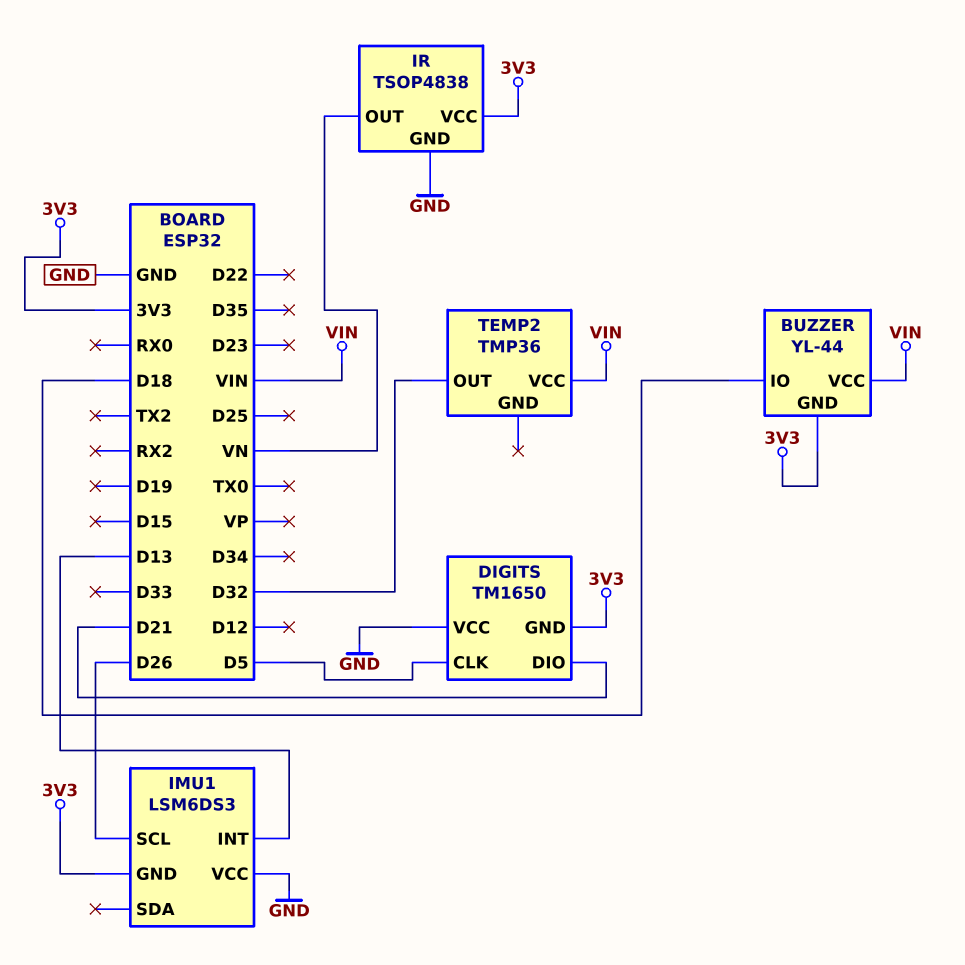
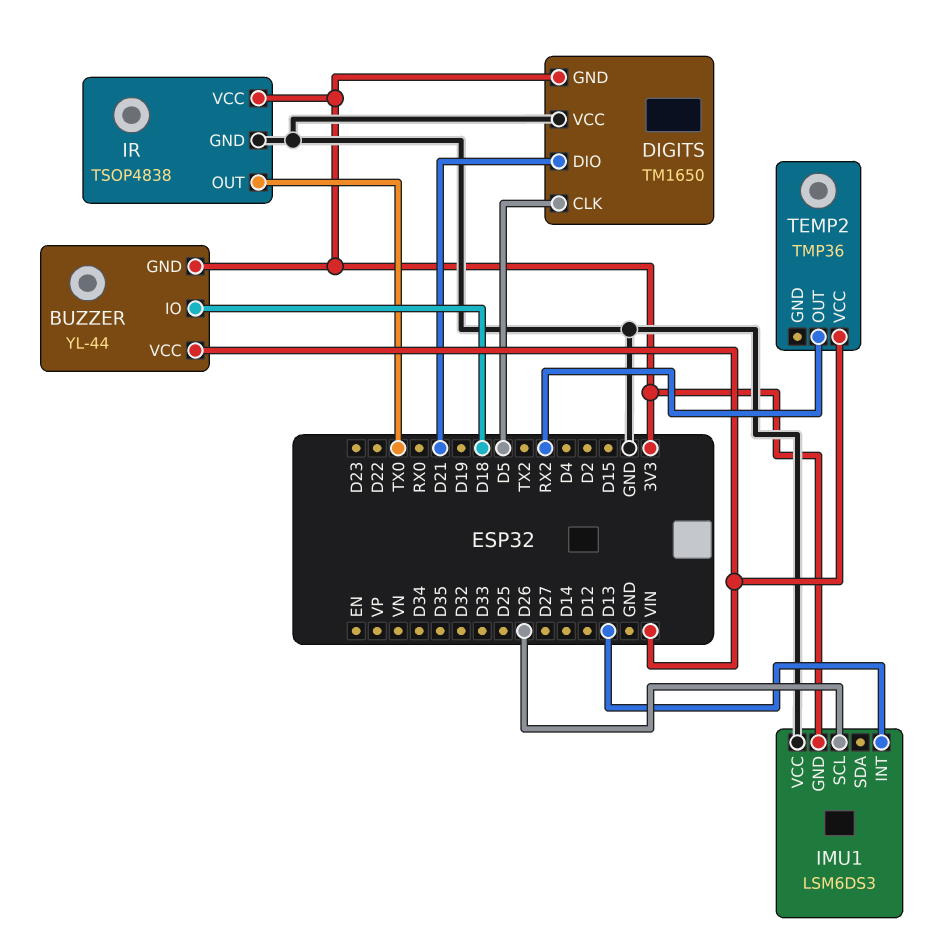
IR pin OUT: VN -> TX0
TEMP2 pin OUT: D32 -> RX2

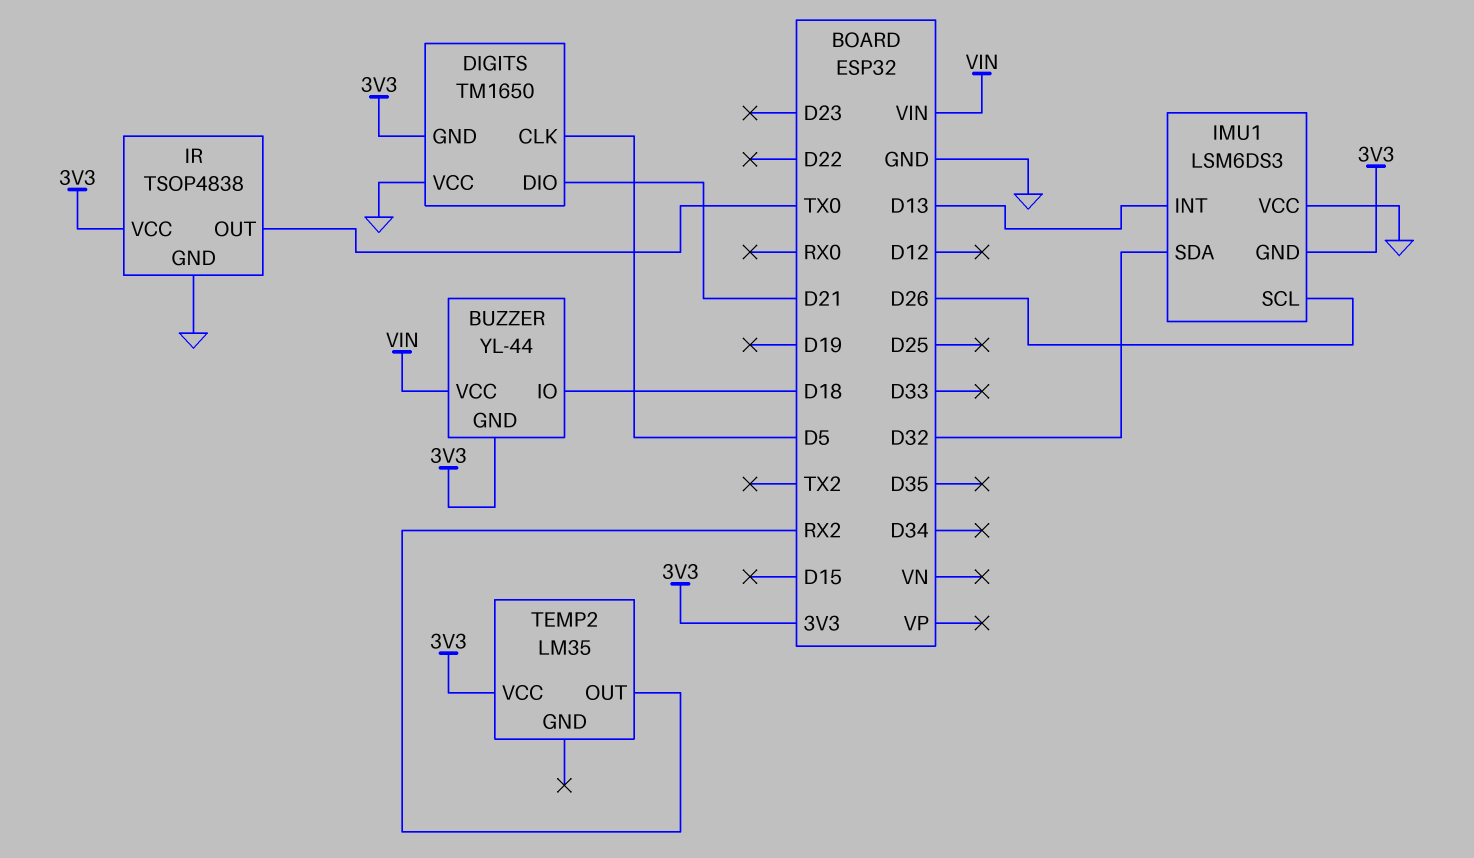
IMU1 pin SDA: none -> D32
TEMP2: TMP36 -> LM35
TEMP2 pin VCC: VIN -> 3V3

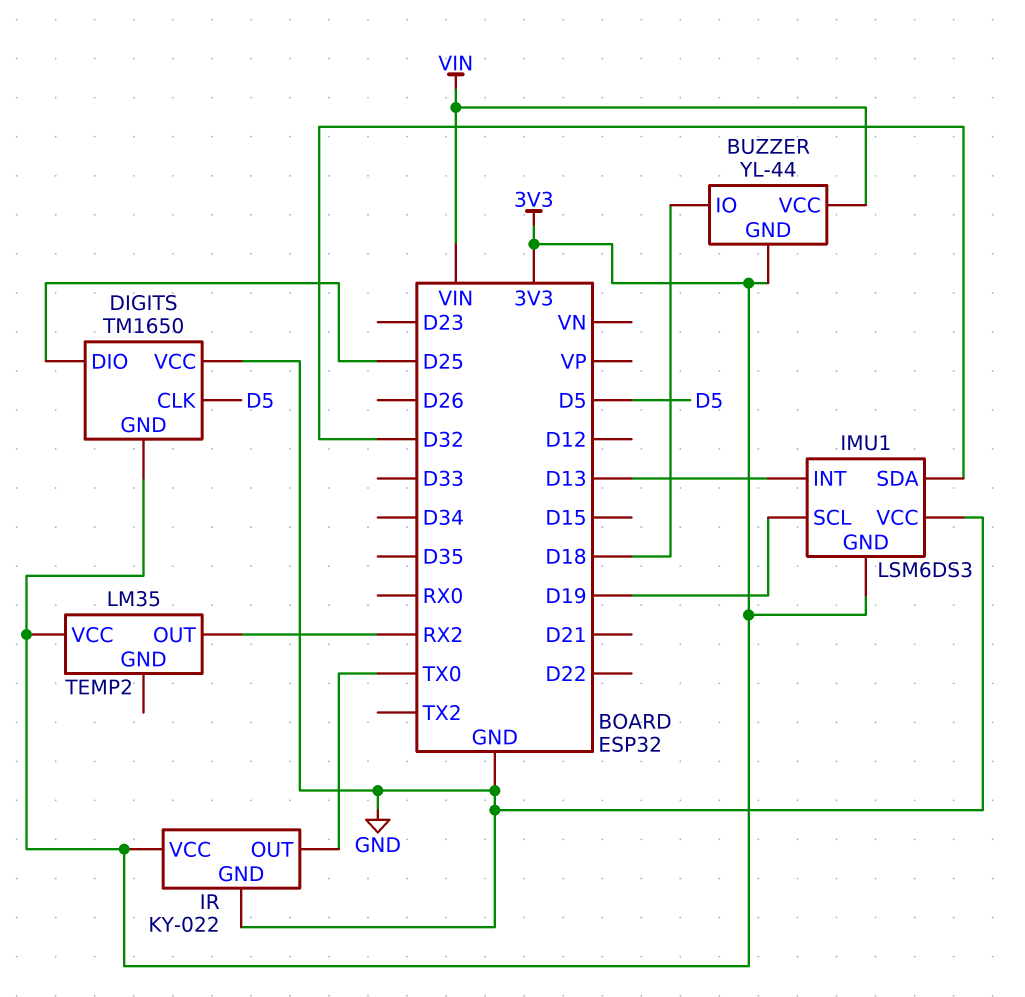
DIGITS pin DIO: D21 -> D25
IMU1 pin SCL: D26 -> D19
IR: TSOP4838 -> KY-022

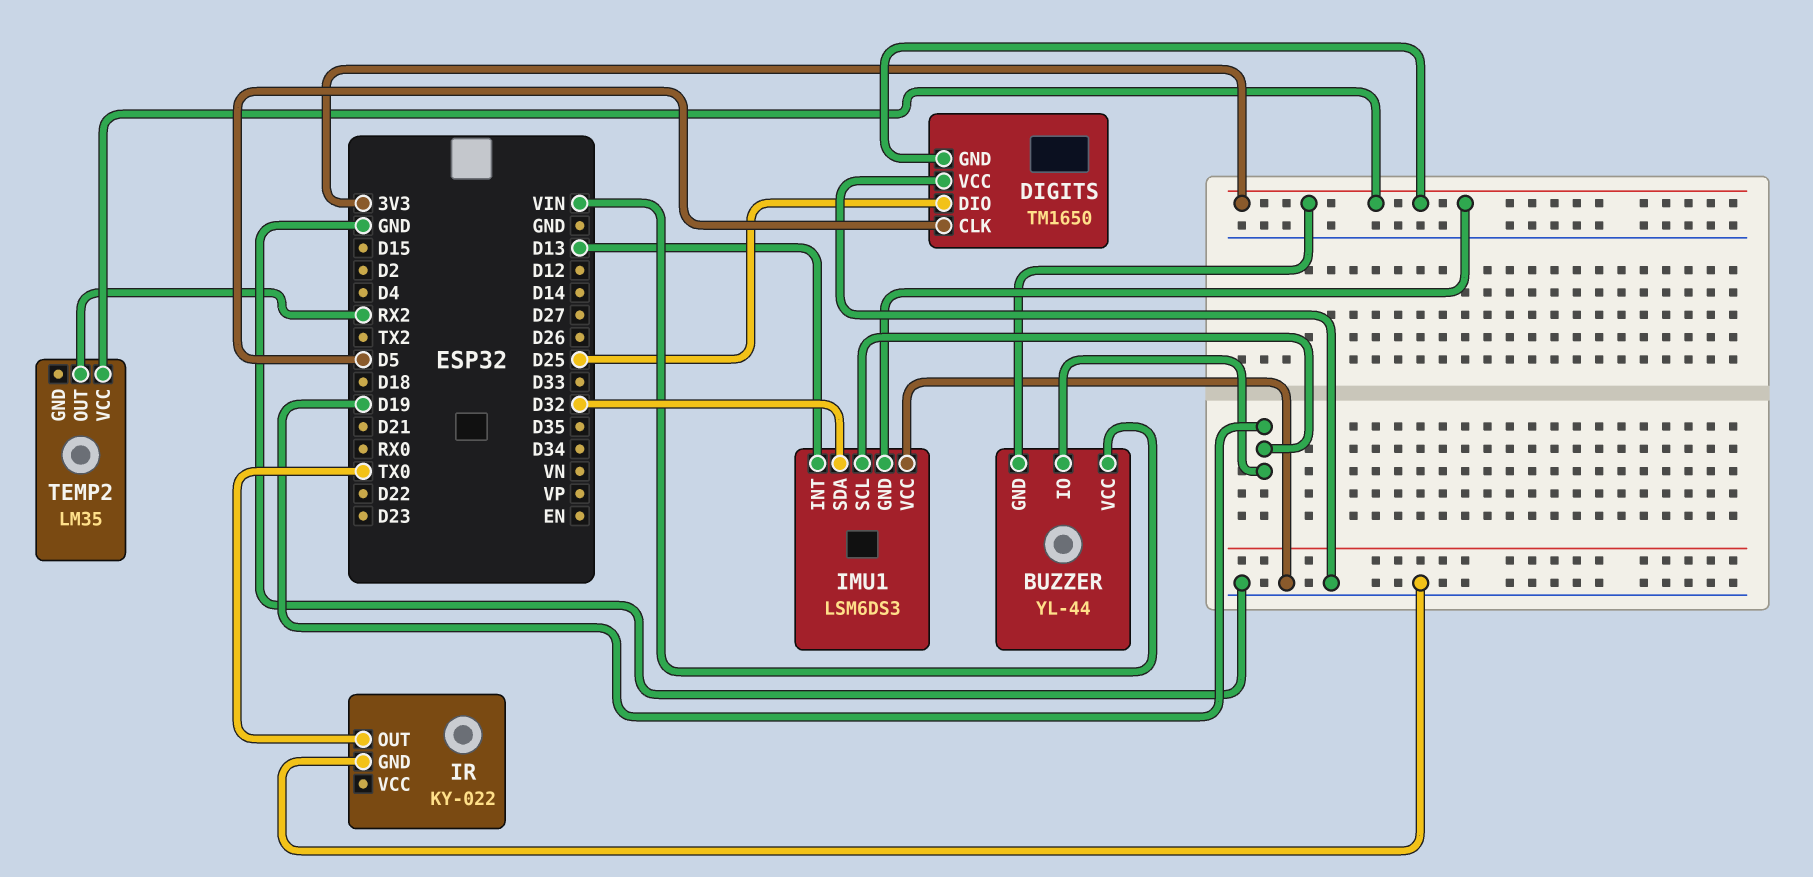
BUZZER pin IO: D18 -> D19
IR pin VCC: 3V3 -> none

